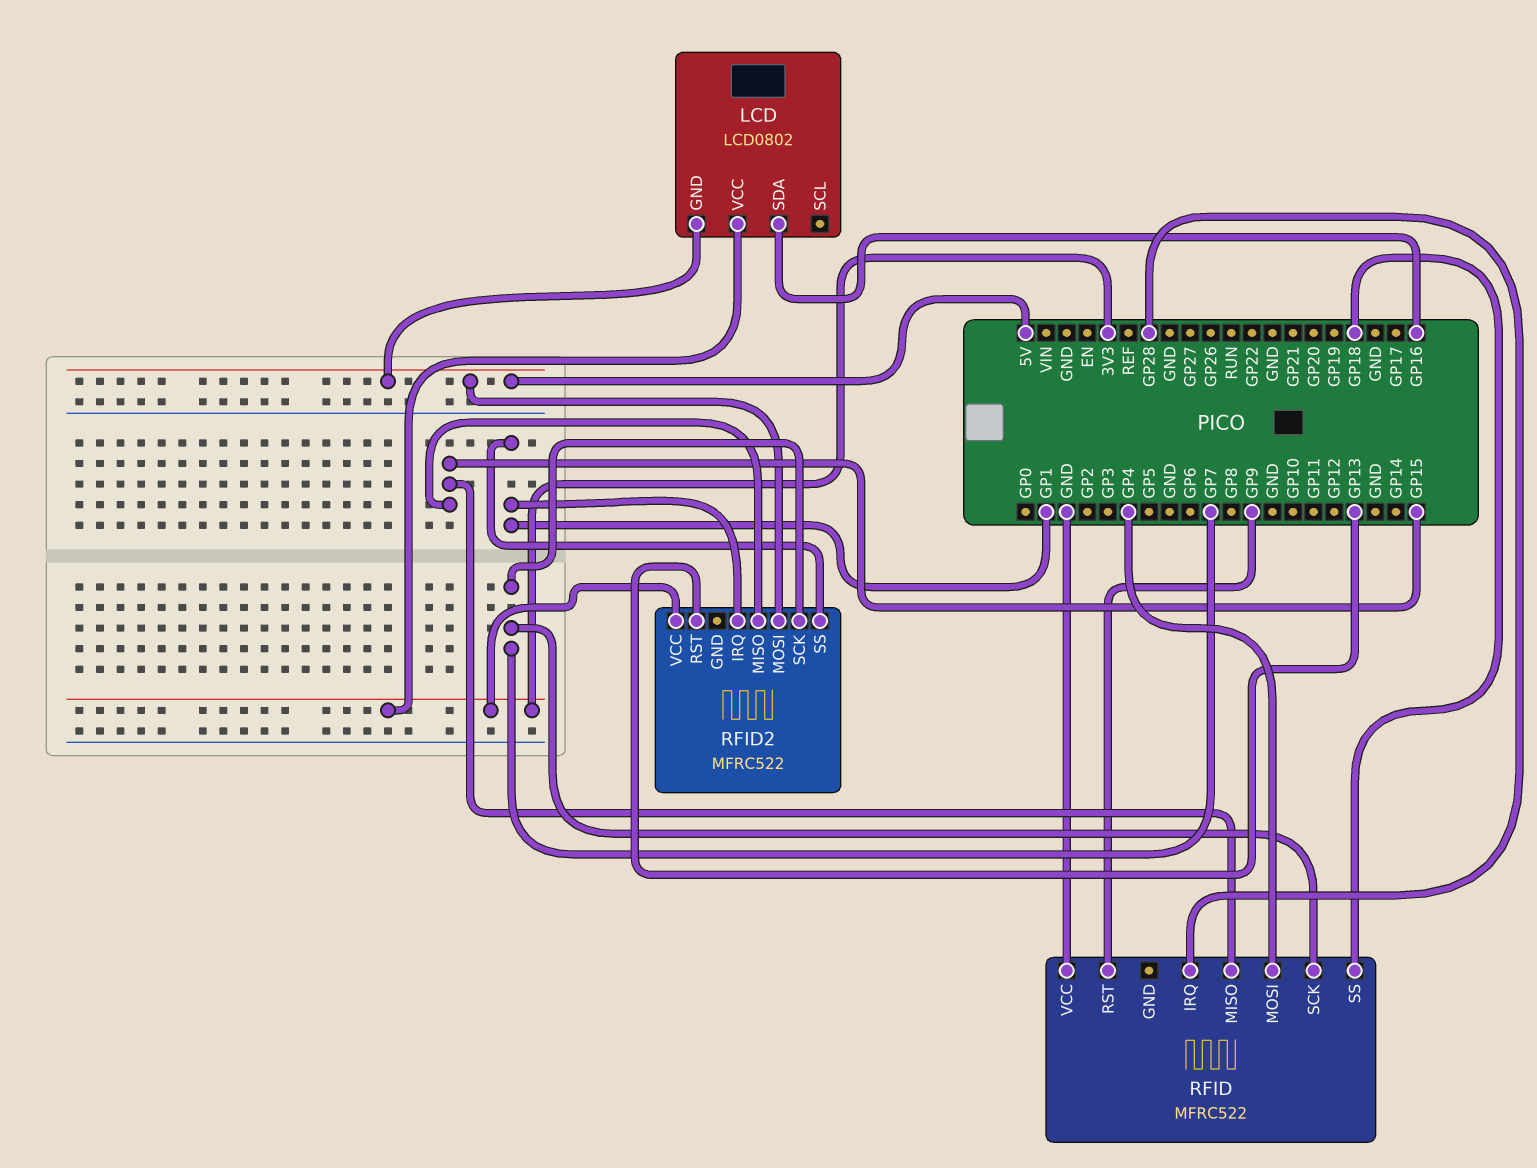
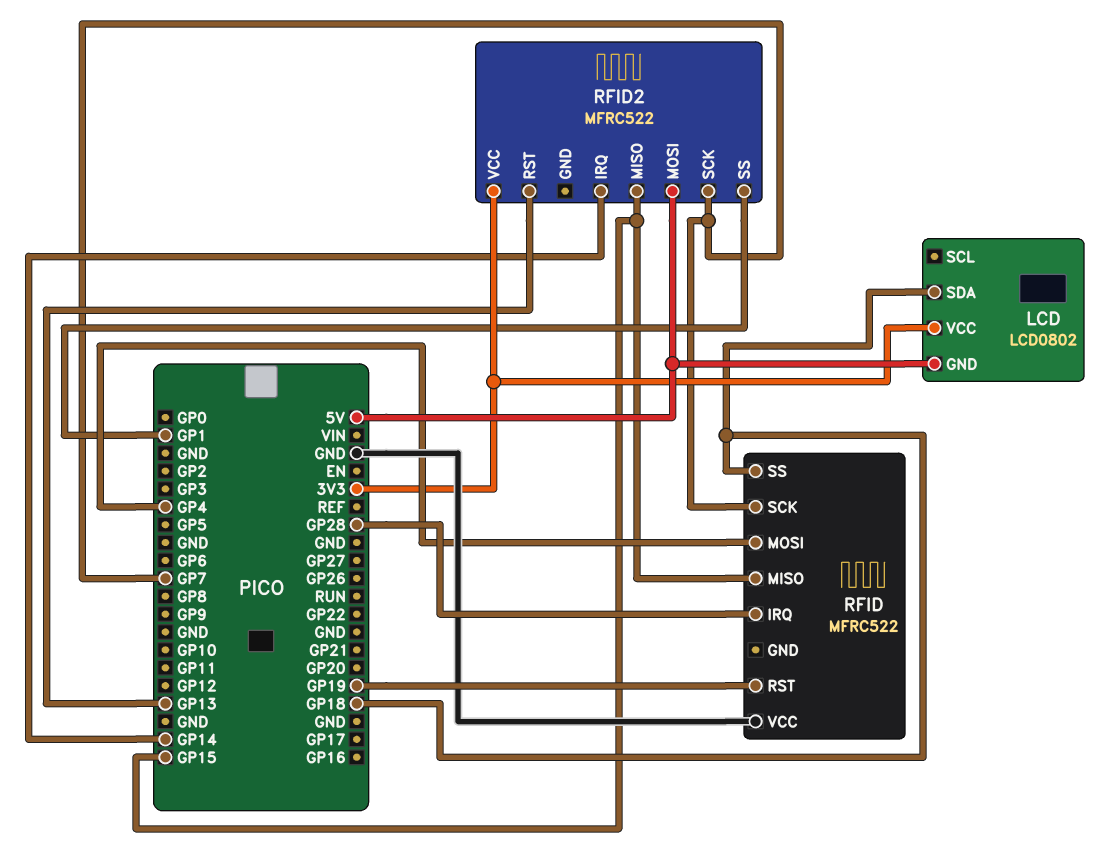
LCD pin SDA: GP16 -> GP18
RFID pin RST: GP9 -> GP19
RFID2 pin IRQ: GP1 -> GP14

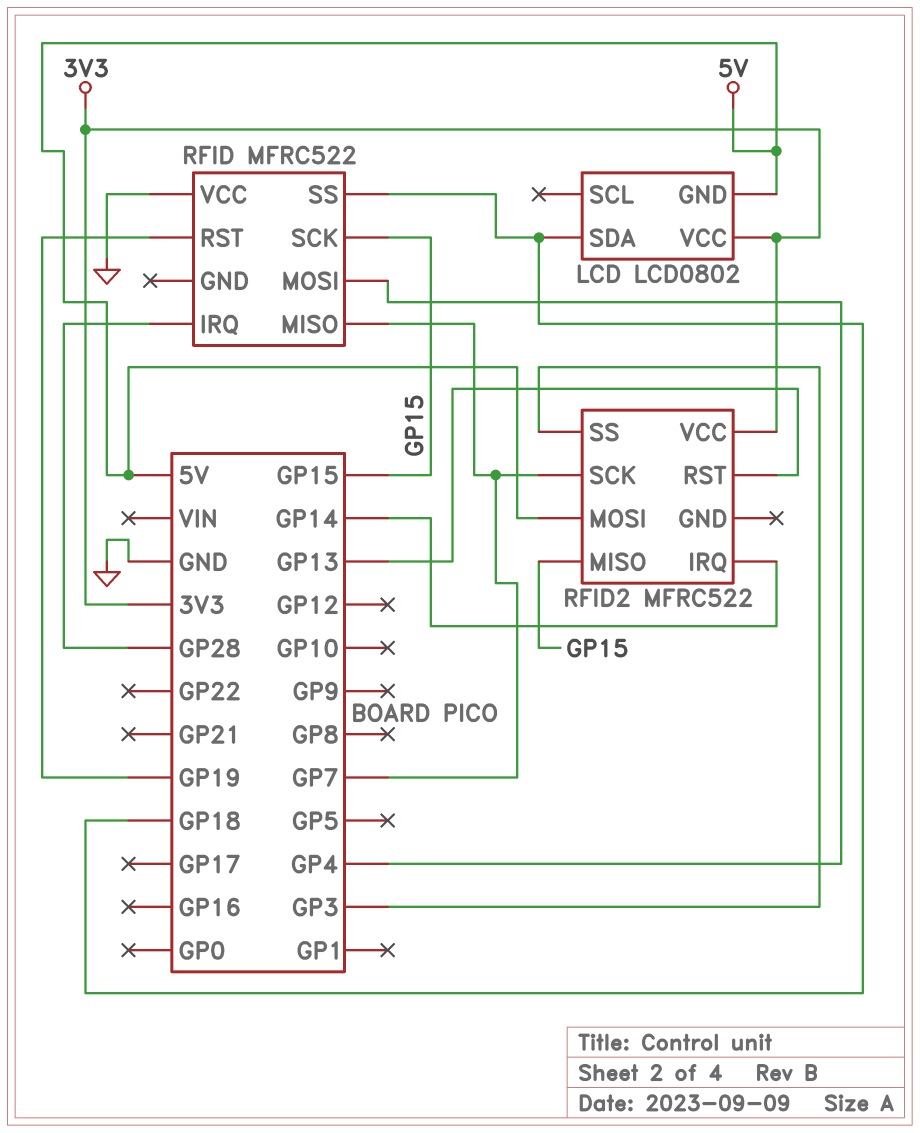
RFID pin MISO: GP15 -> GP7
RFID pin SCK: GP7 -> GP15
RFID2 pin SS: GP1 -> GP3

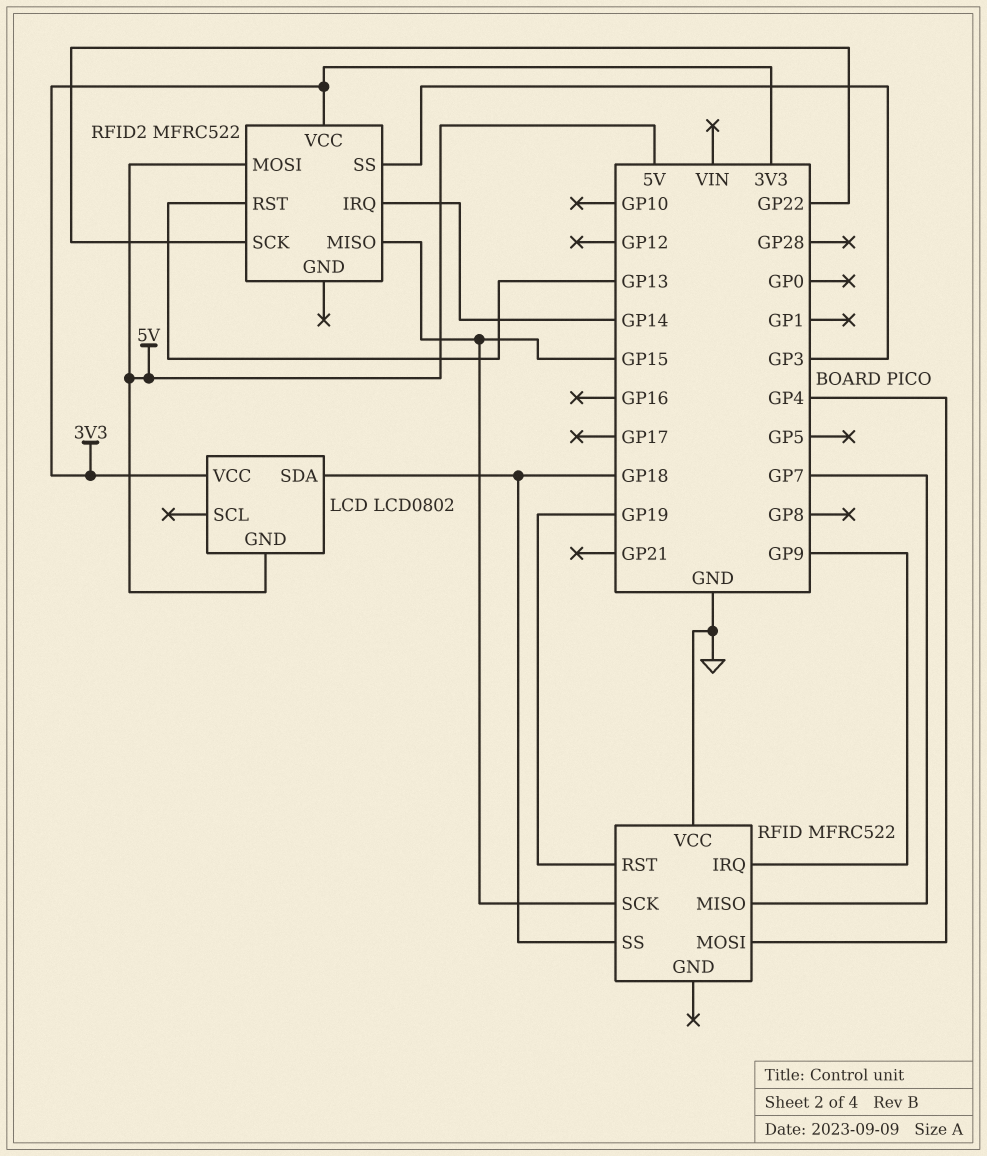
RFID pin IRQ: GP28 -> GP9
RFID2 pin SCK: GP7 -> GP22

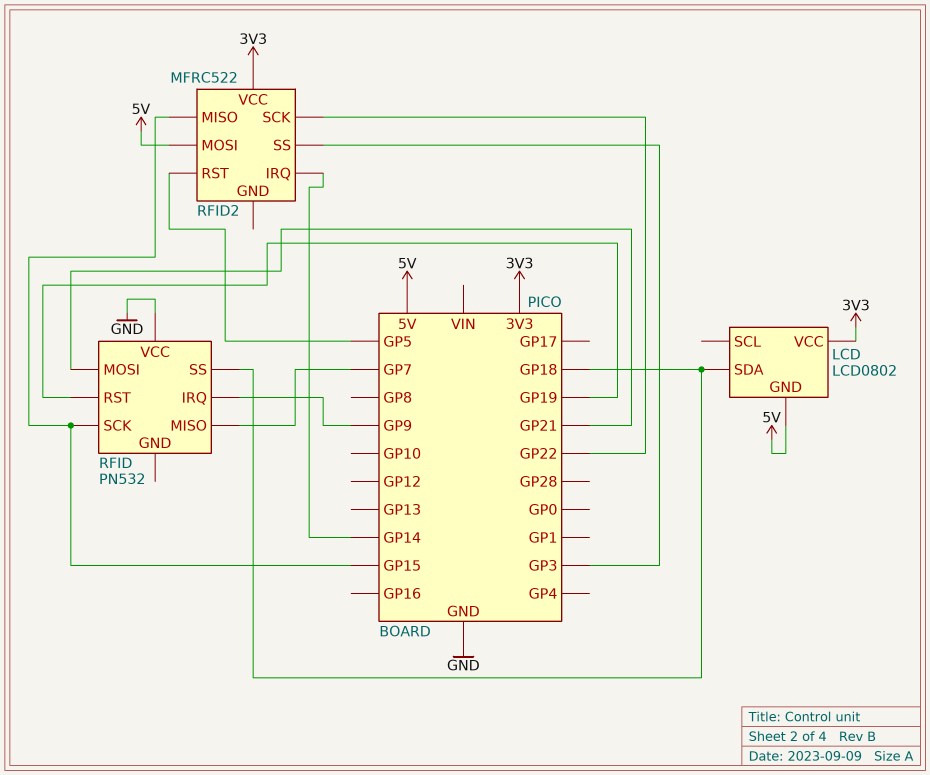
RFID: MFRC522 -> PN532
RFID pin MOSI: GP4 -> GP21
RFID2 pin RST: GP13 -> GP5

